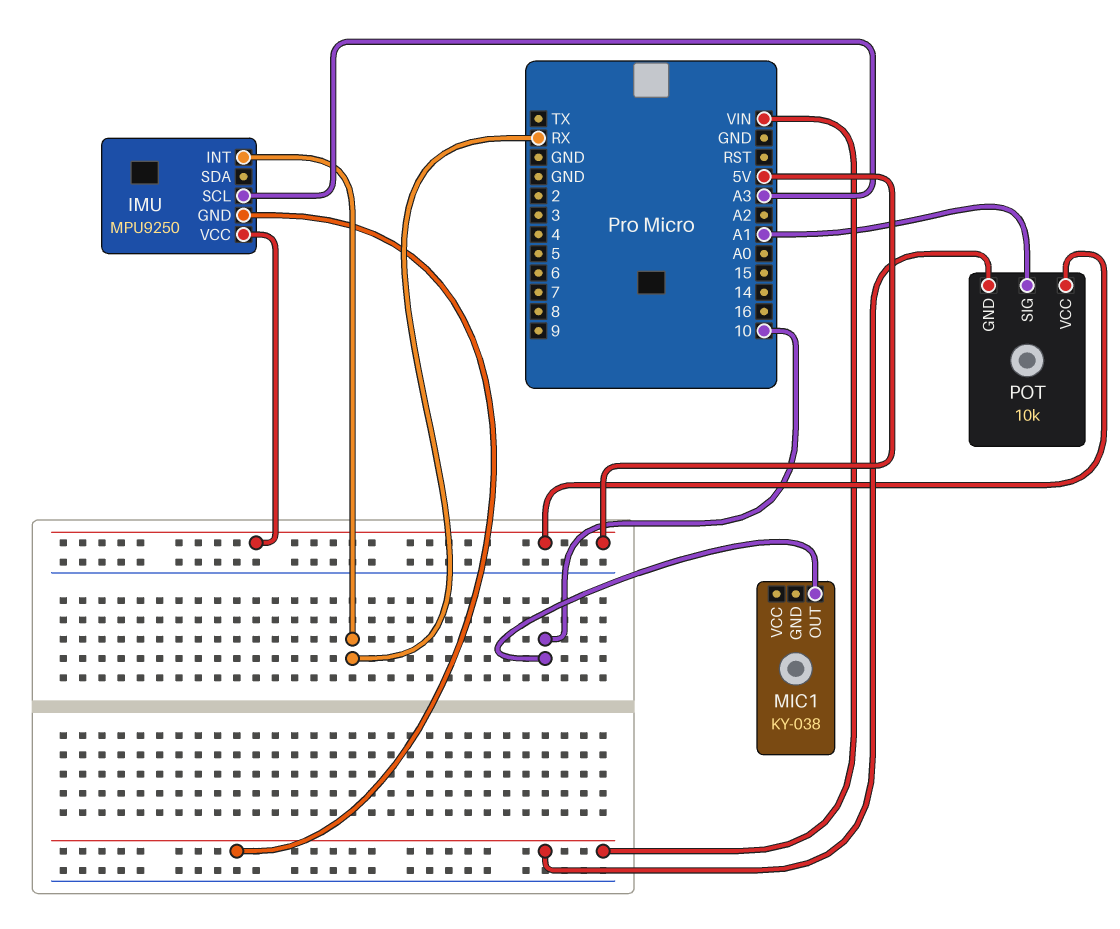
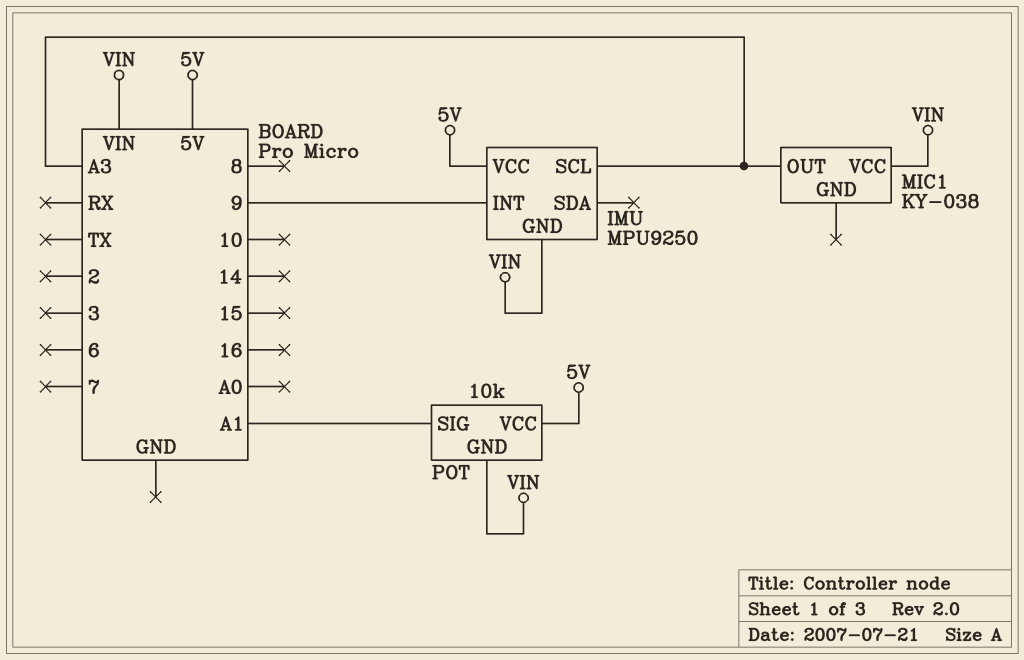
IMU pin INT: RX -> 9
MIC1 pin OUT: 10 -> A3
MIC1 pin VCC: none -> VIN

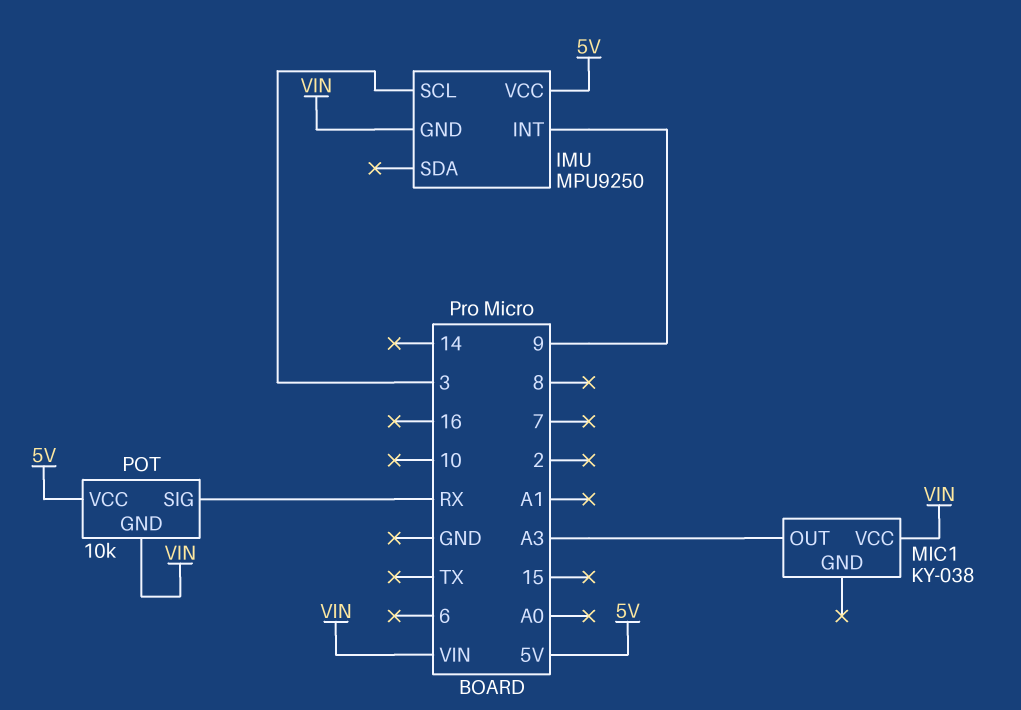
IMU pin SCL: A3 -> 3
POT pin SIG: A1 -> RX

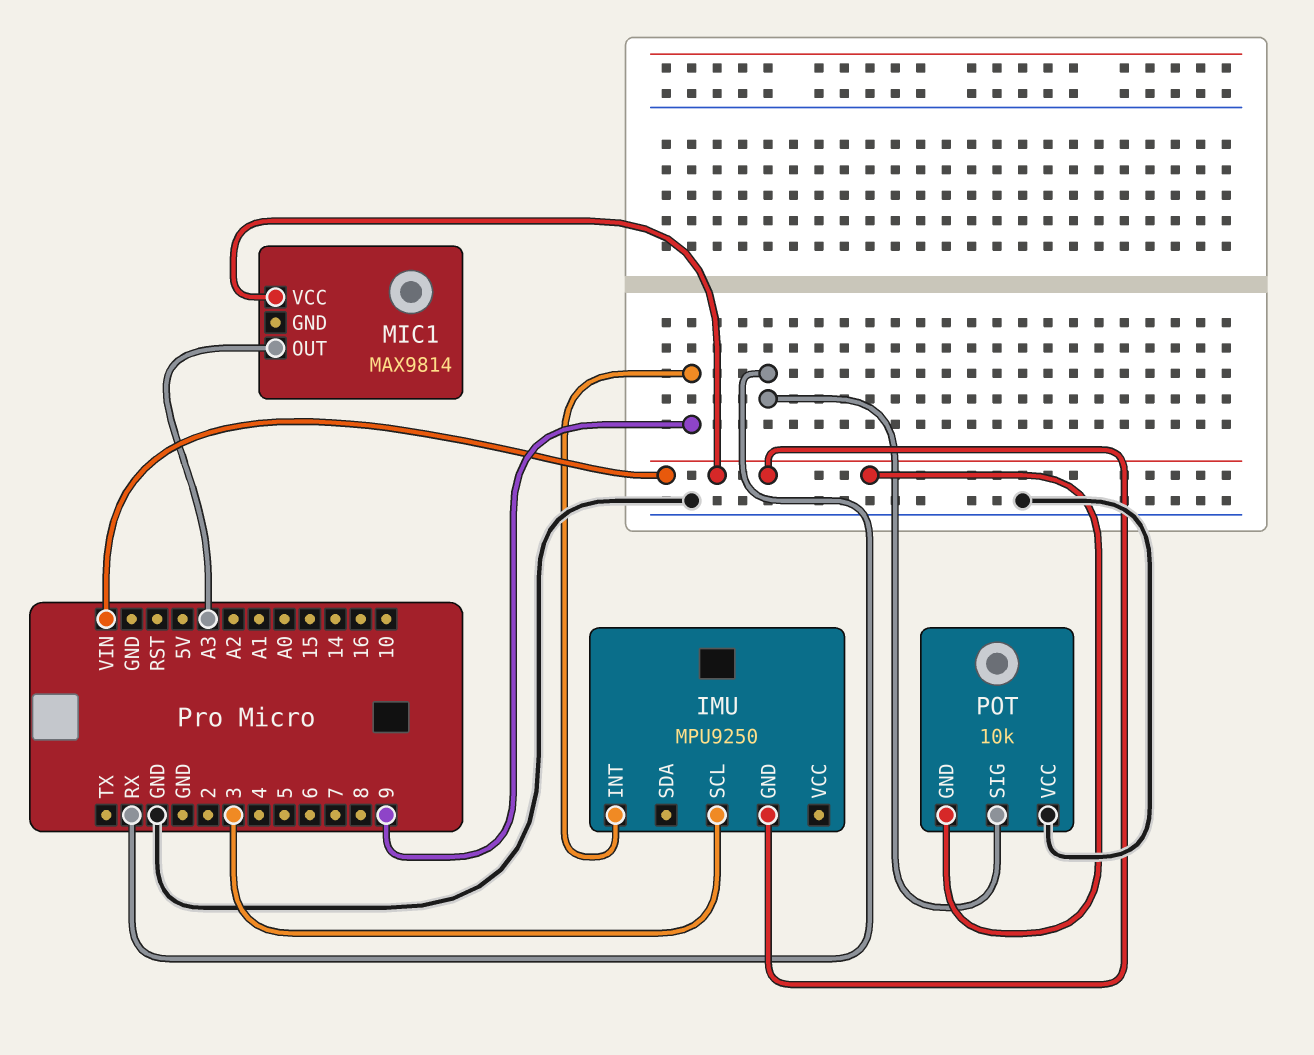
IMU pin VCC: 5V -> none
MIC1: KY-038 -> MAX9814
POT pin VCC: 5V -> GND

